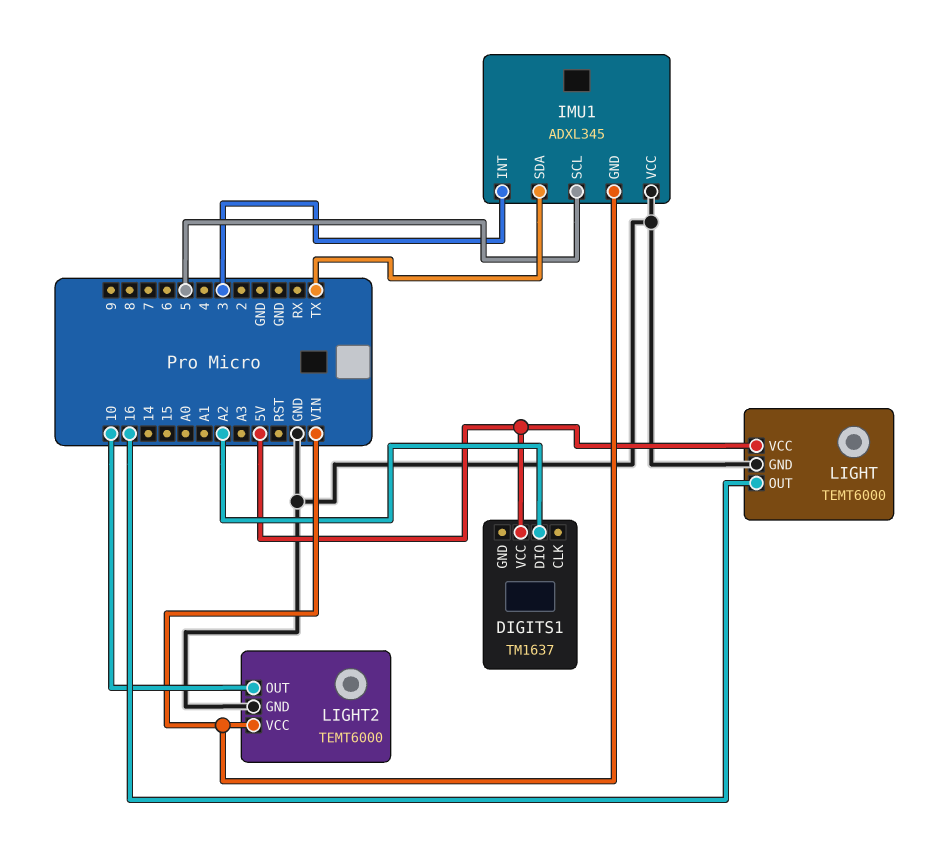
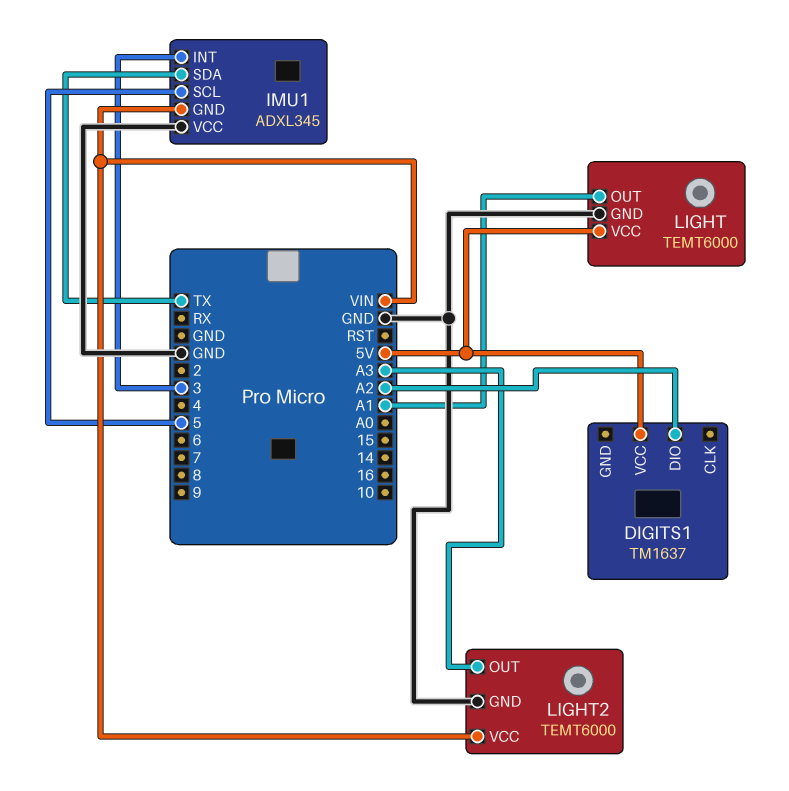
LIGHT pin OUT: 16 -> A1
LIGHT2 pin OUT: 10 -> A3

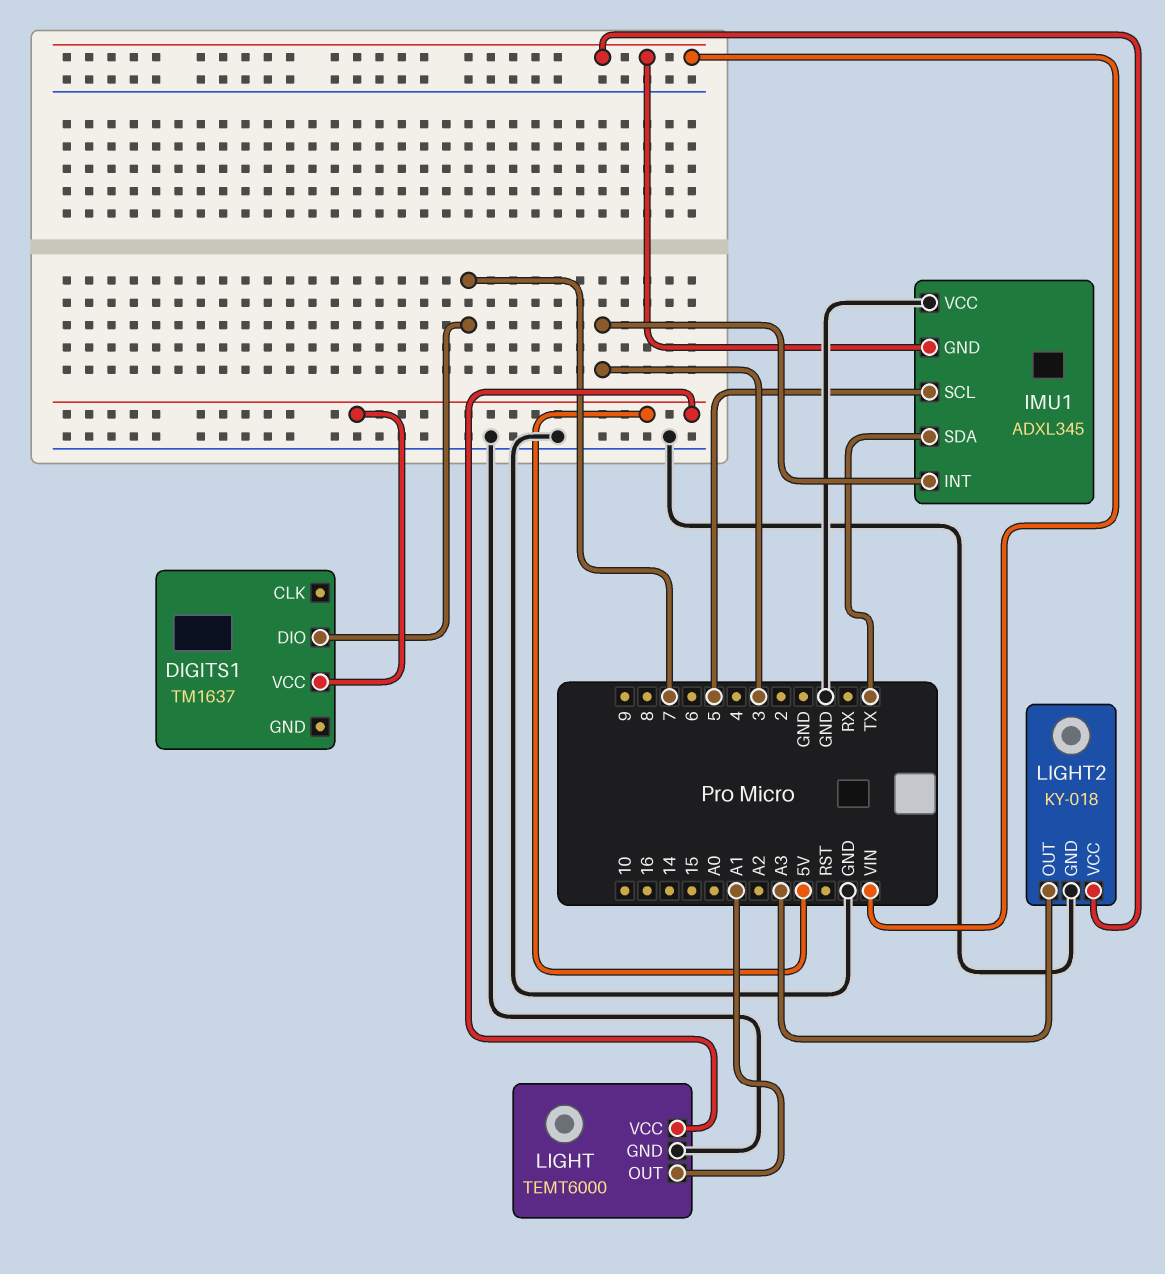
DIGITS1 pin DIO: A2 -> 7
LIGHT2: TEMT6000 -> KY-018

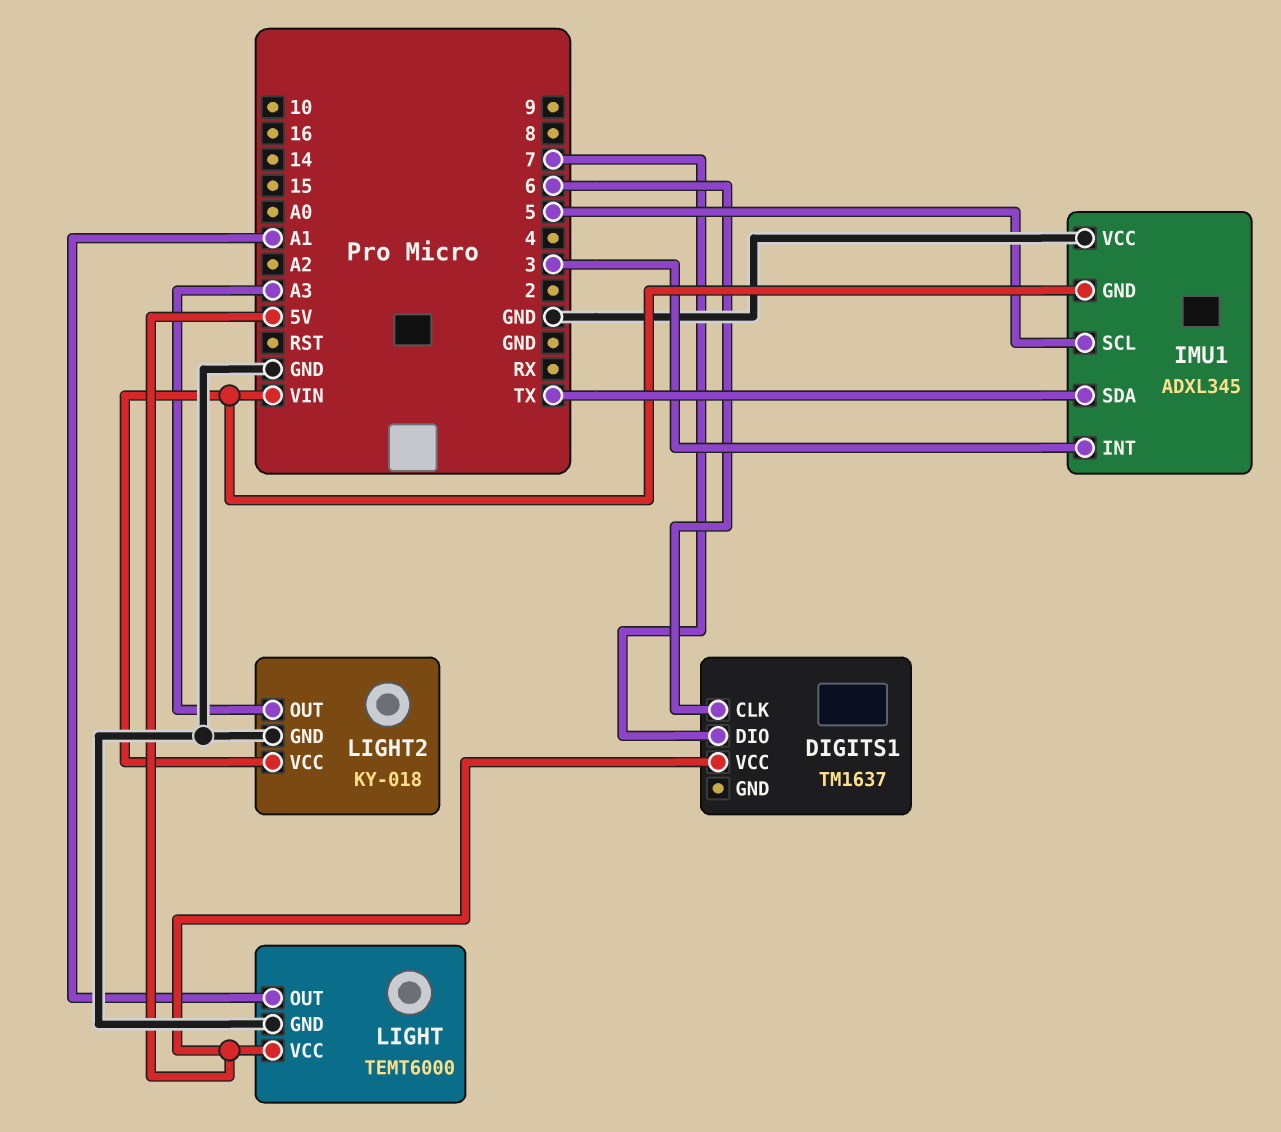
DIGITS1 pin CLK: none -> 6

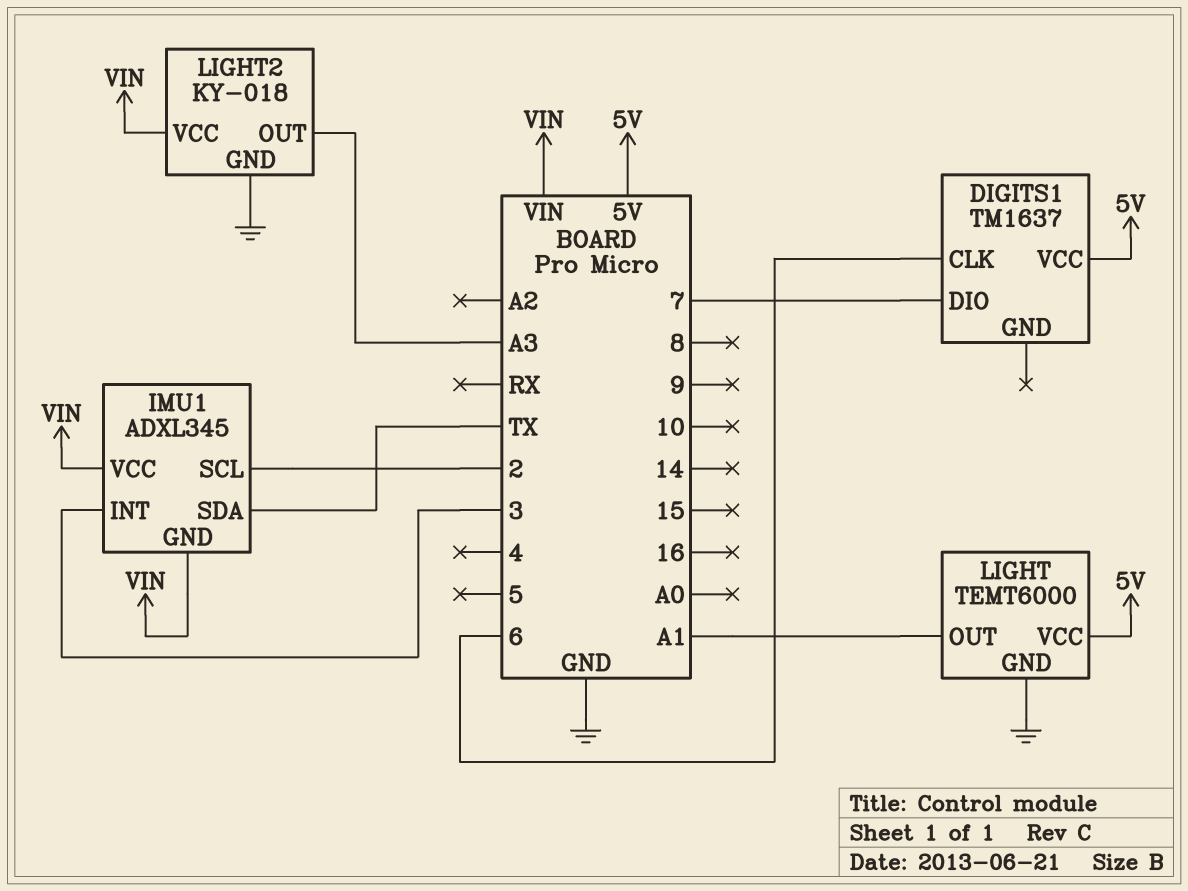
IMU1 pin SCL: 5 -> 2
IMU1 pin VCC: GND -> VIN

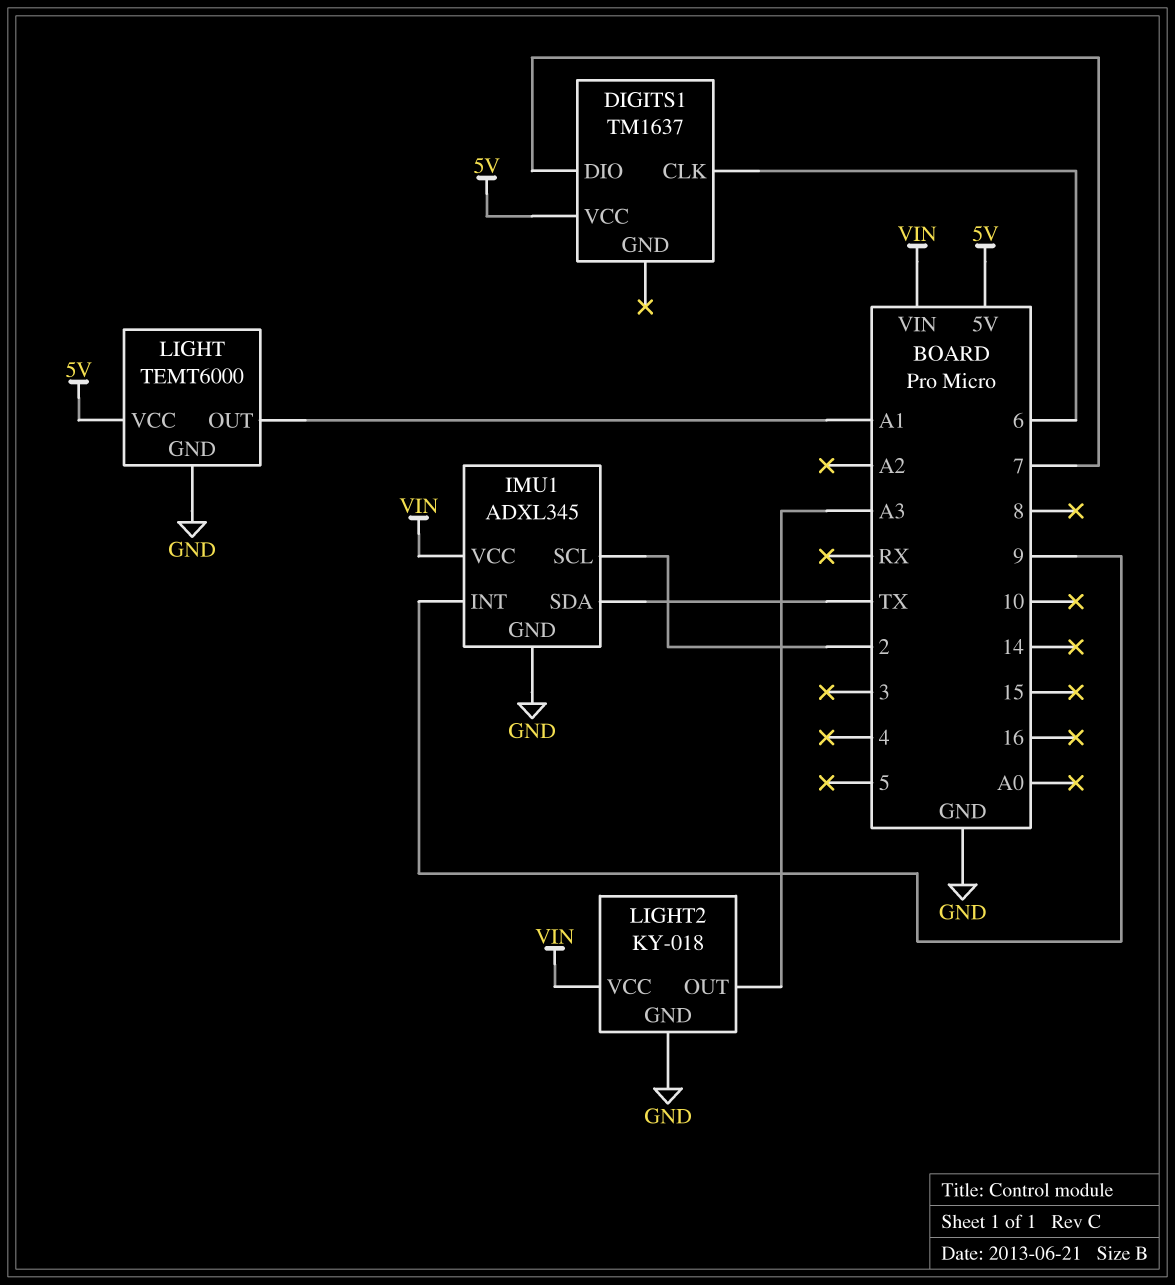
IMU1 pin GND: VIN -> GND
IMU1 pin INT: 3 -> 9

